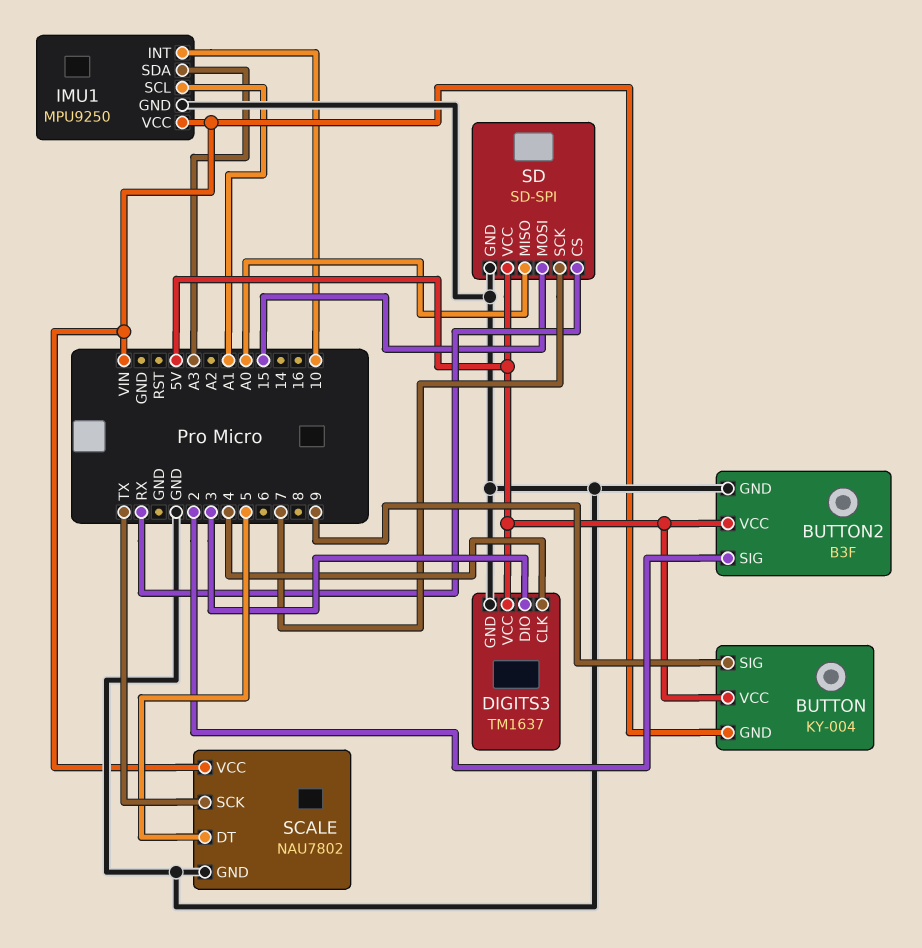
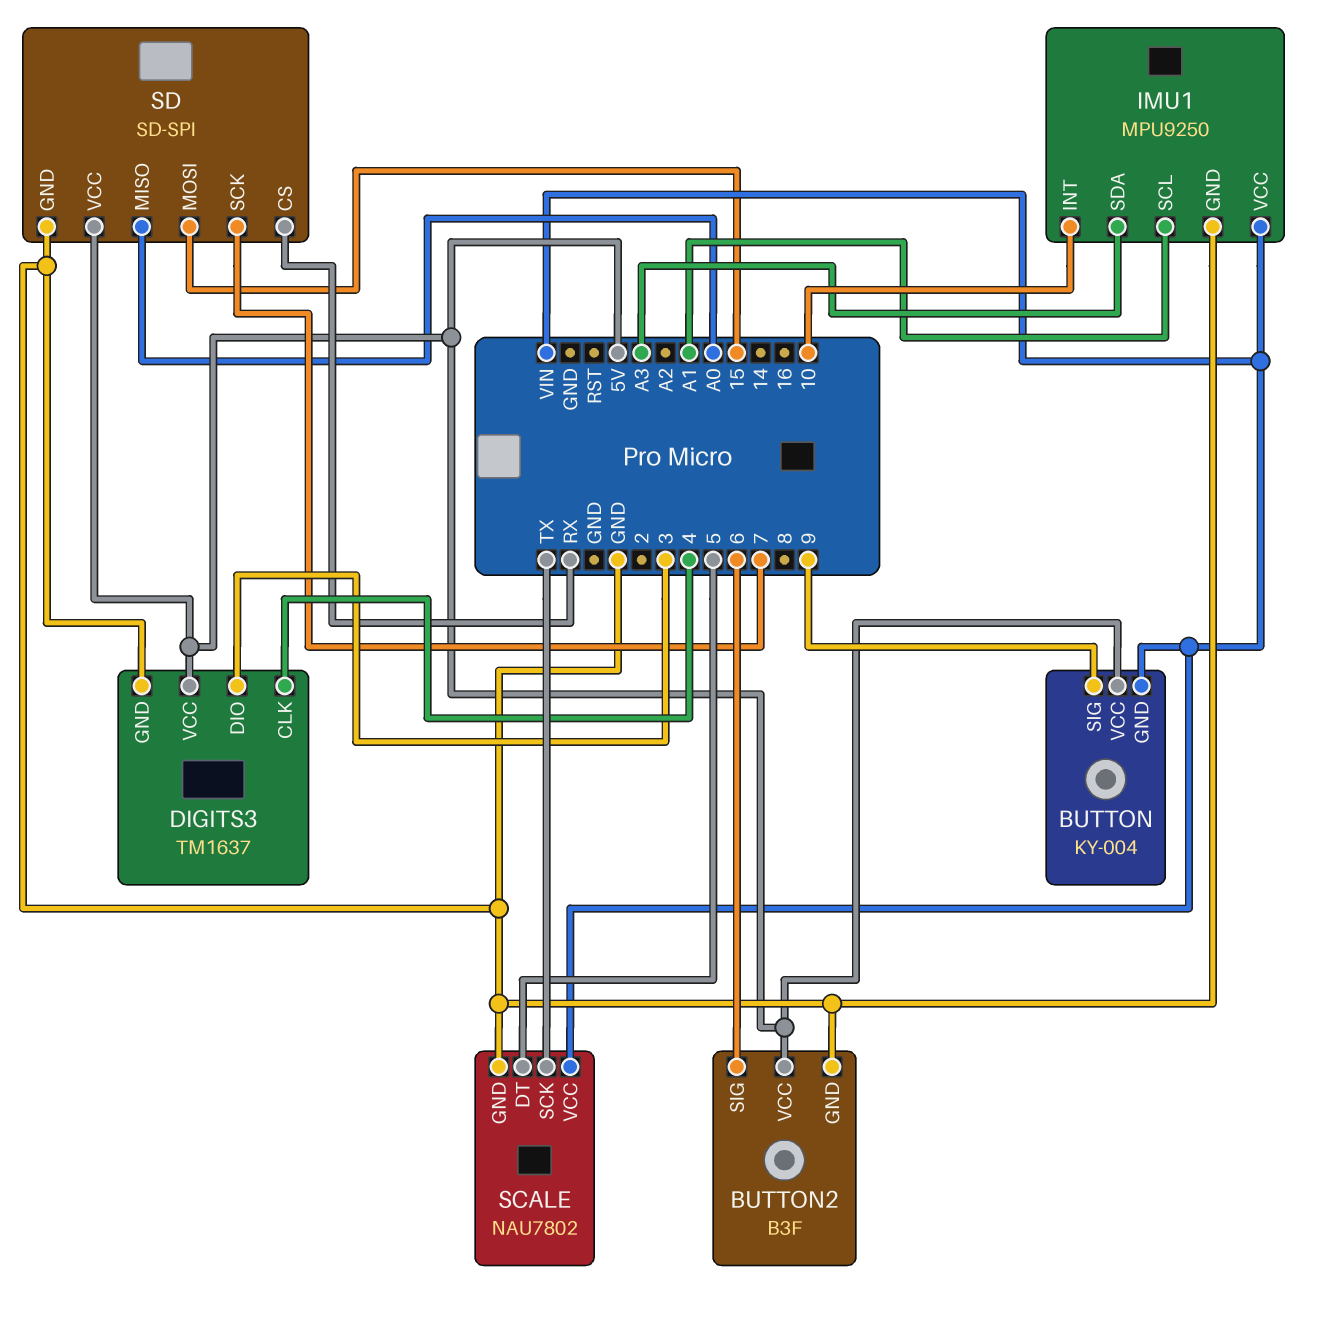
BUTTON2 pin SIG: 2 -> 6

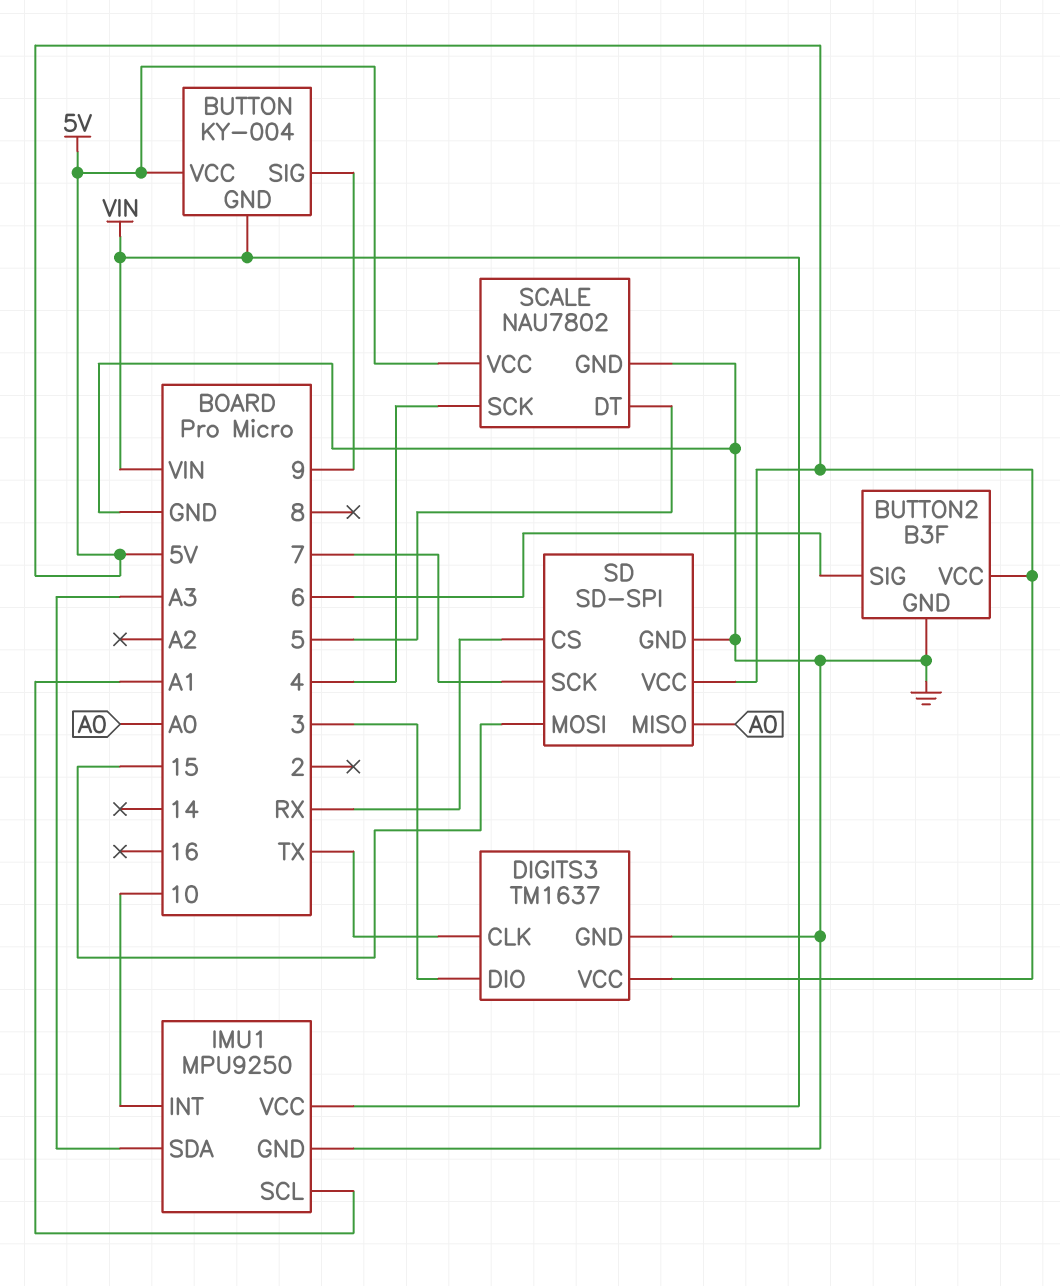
DIGITS3 pin CLK: 4 -> TX
SCALE pin SCK: TX -> 4
SCALE pin VCC: VIN -> 5V

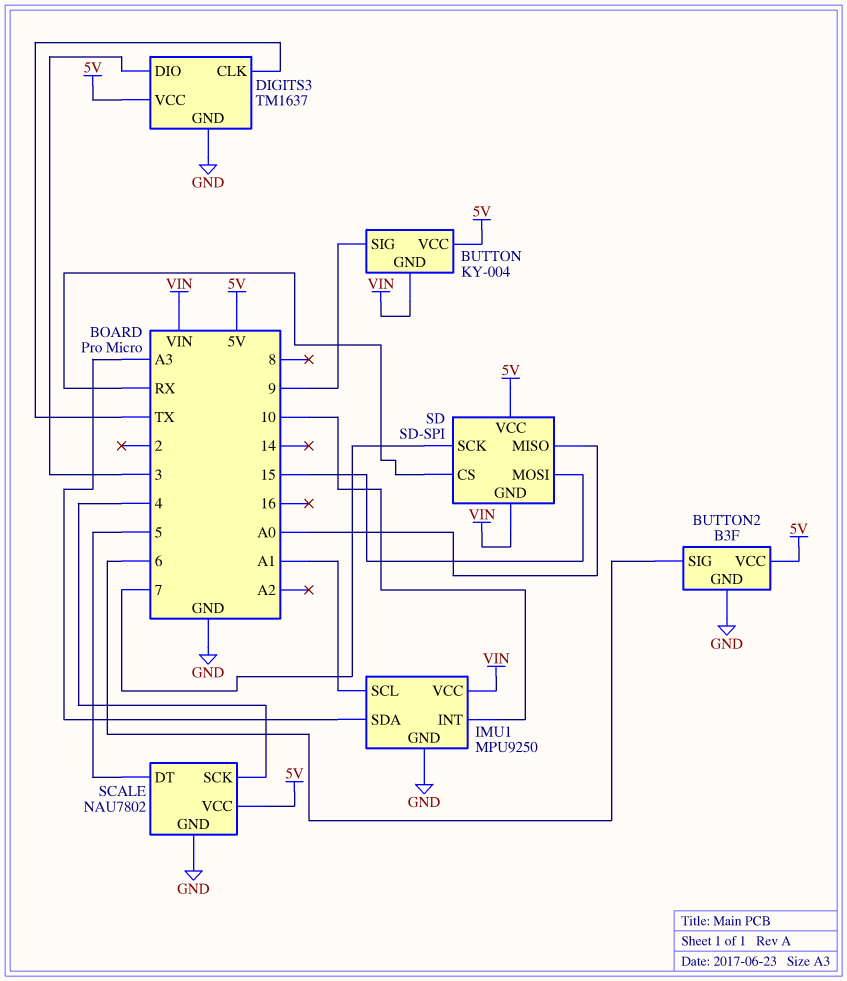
SD pin GND: GND -> VIN

